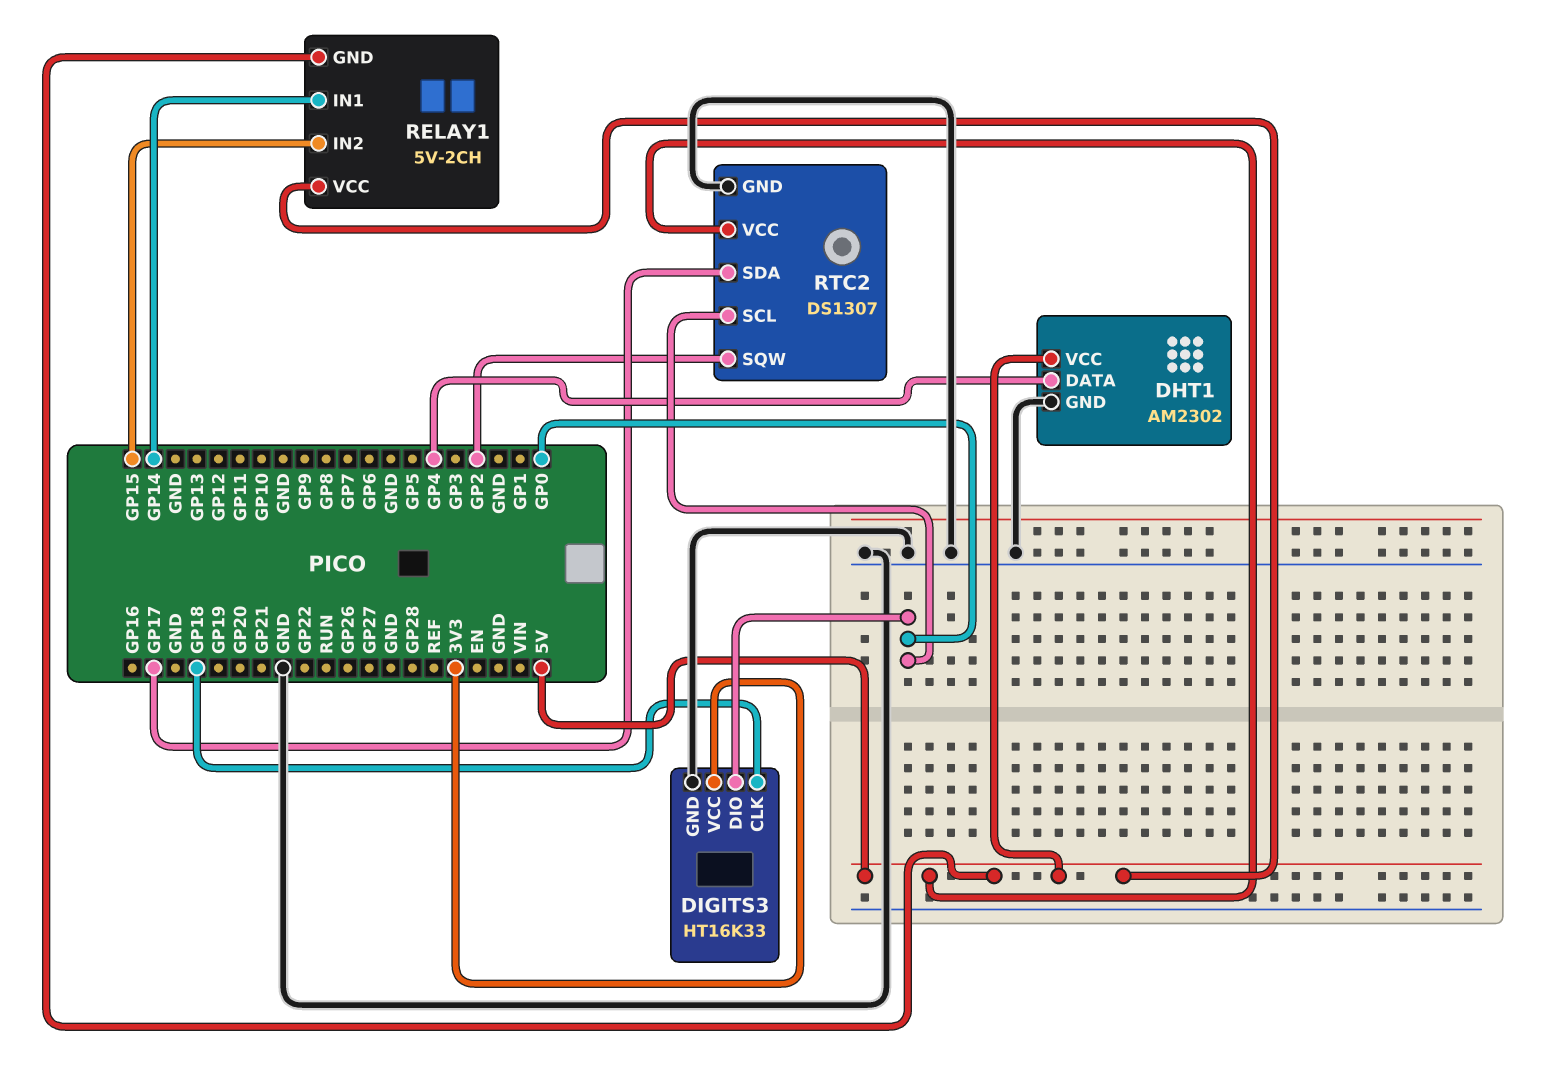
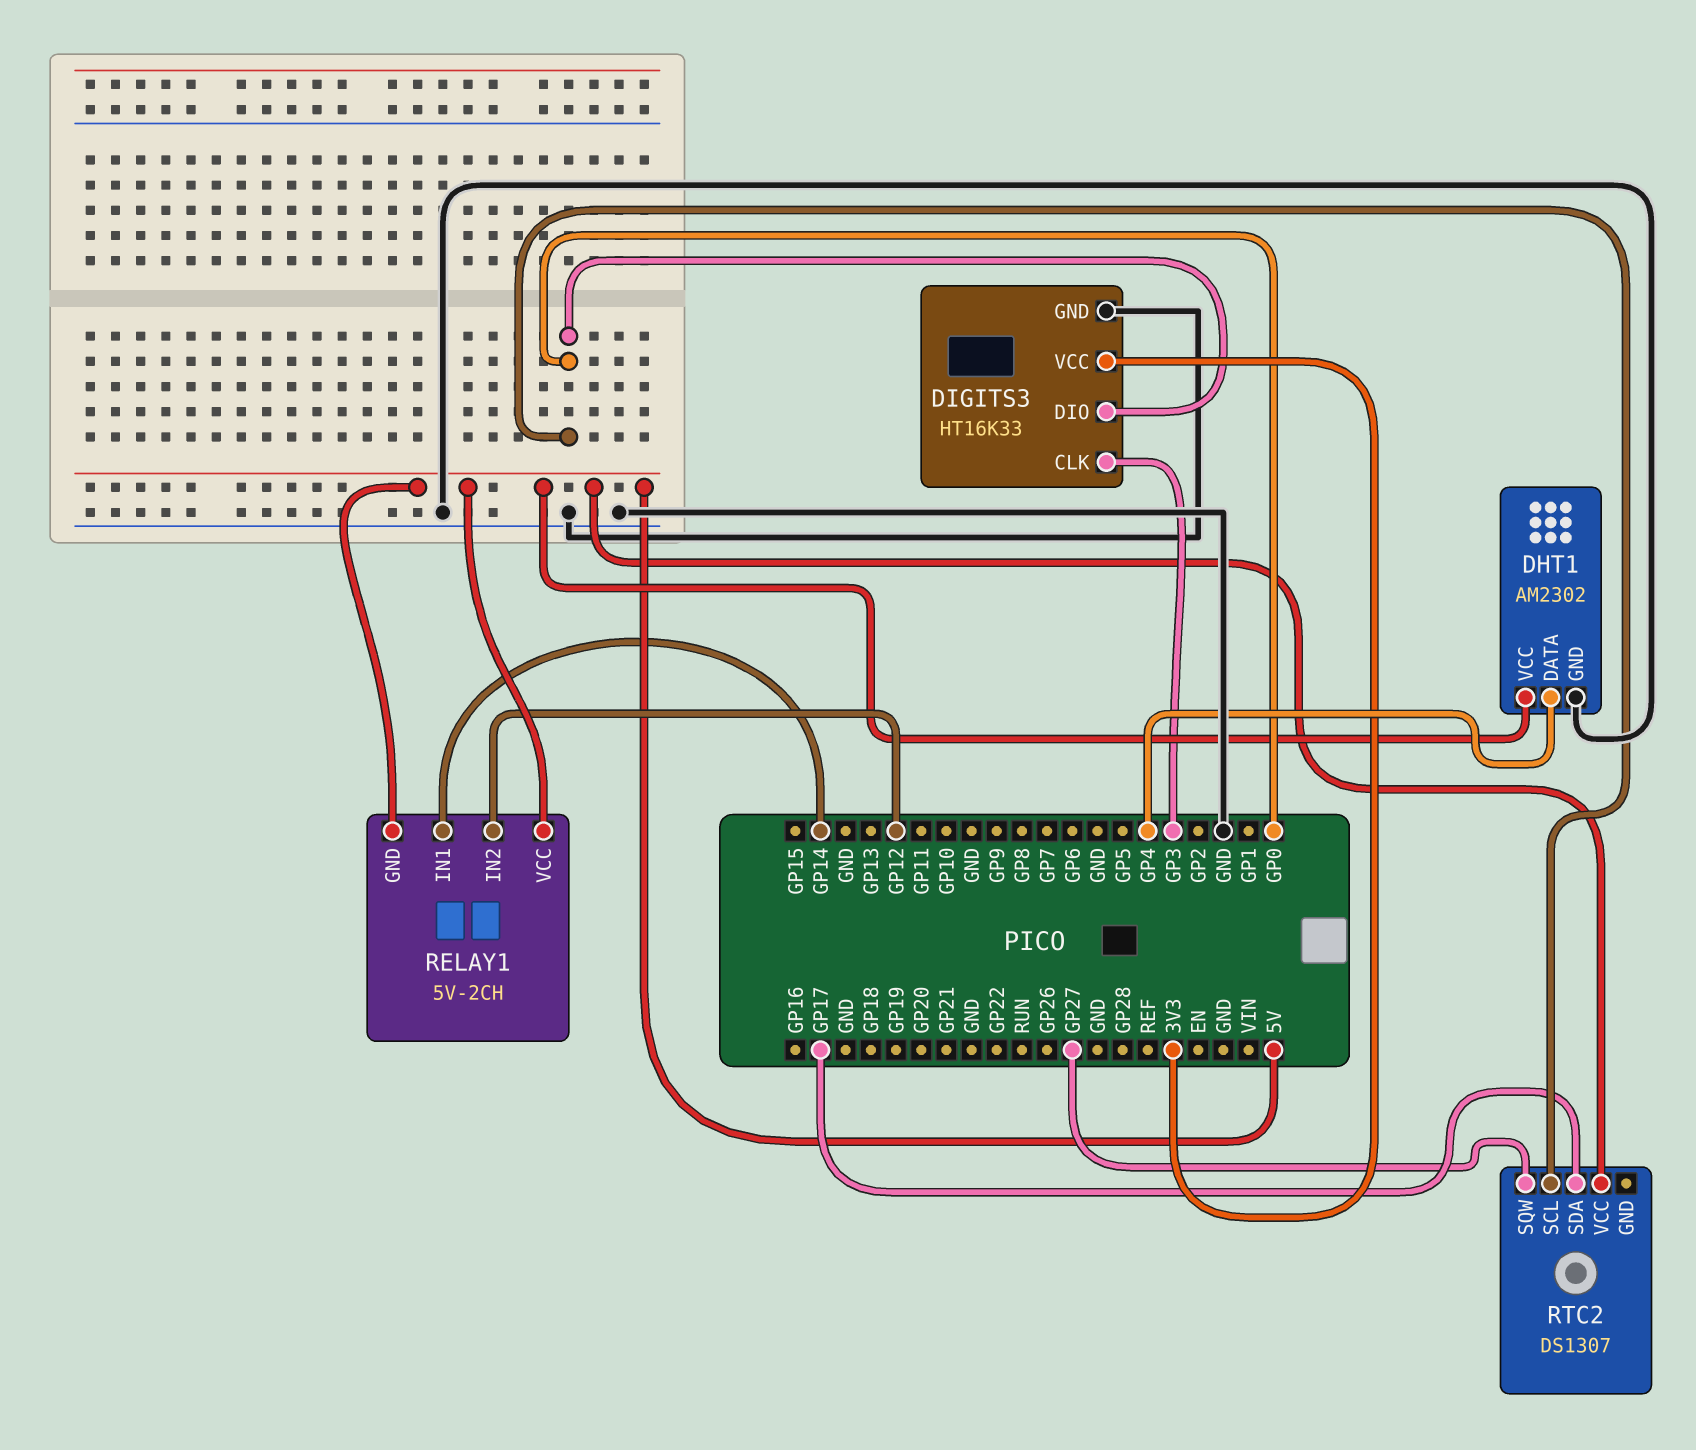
DIGITS3 pin CLK: GP18 -> GP3
RELAY1 pin IN2: GP15 -> GP12
RTC2 pin GND: GND -> none
RTC2 pin SQW: GP2 -> GP27

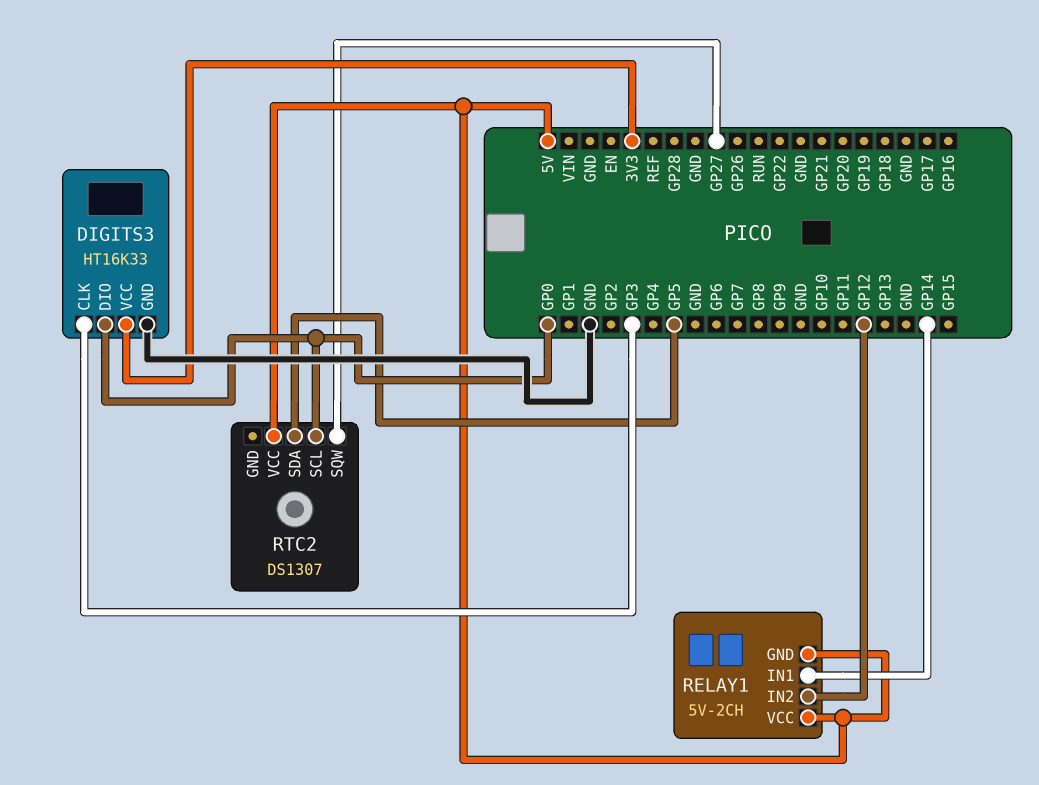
DHT1: AM2302 -> none
DHT1 pin DATA: GP4 -> none
DHT1 pin GND: GND -> none
DHT1 pin VCC: 5V -> none
RTC2 pin SDA: GP17 -> GP5

